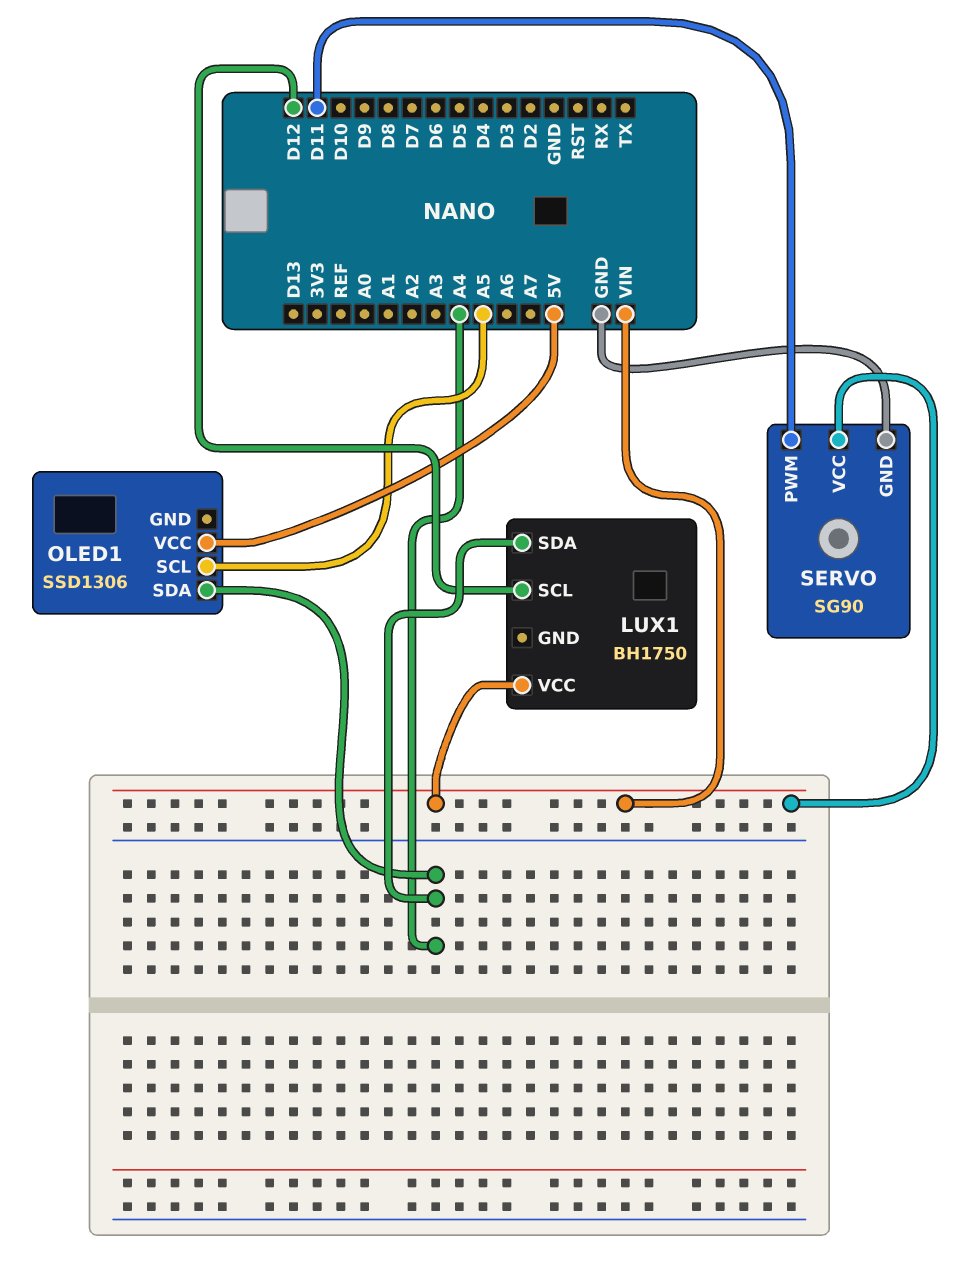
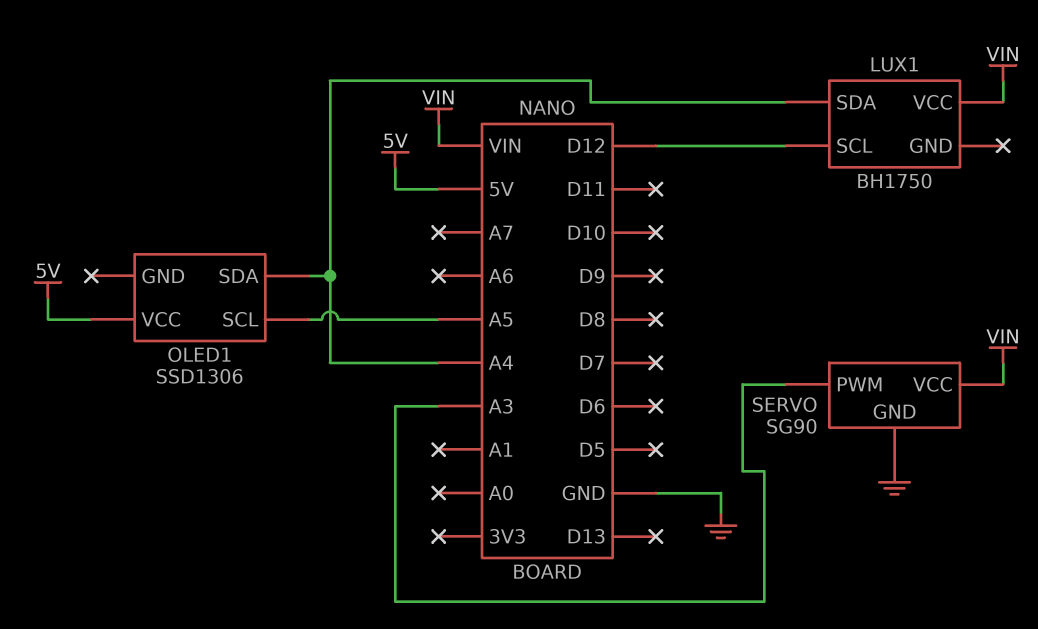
SERVO pin PWM: D11 -> A3

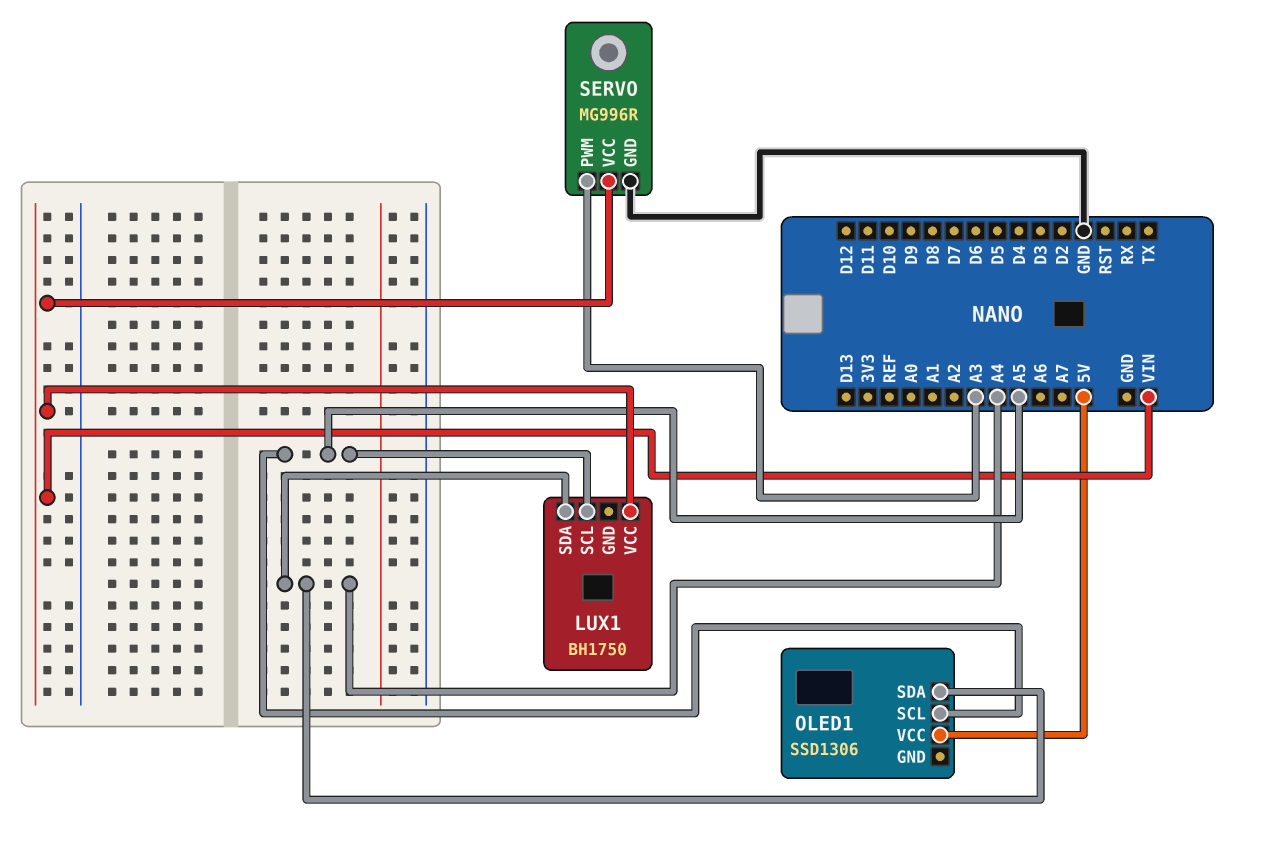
LUX1 pin SCL: D12 -> A5
SERVO: SG90 -> MG996R

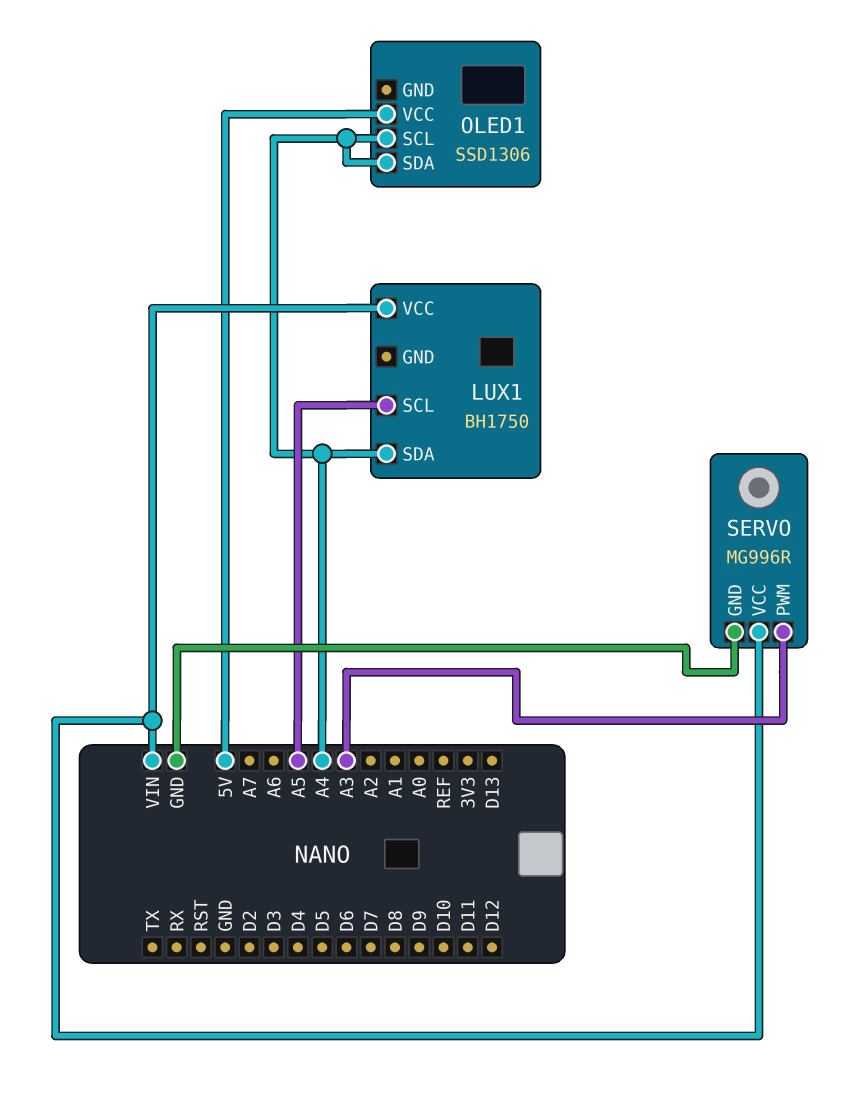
OLED1 pin SCL: A5 -> A4

